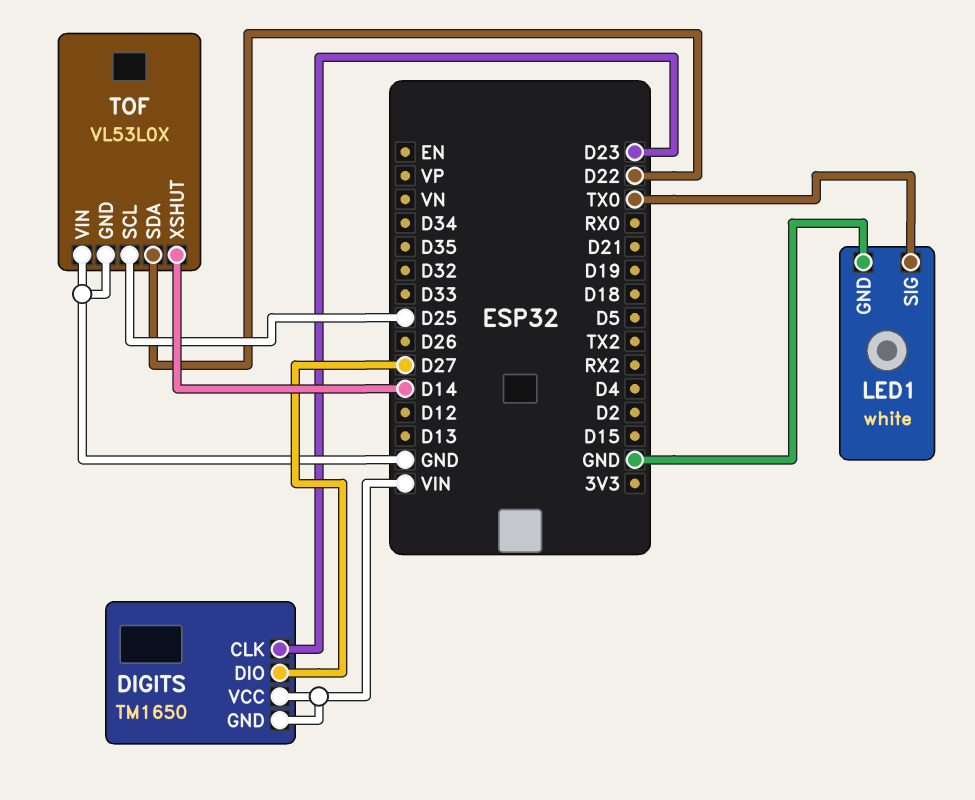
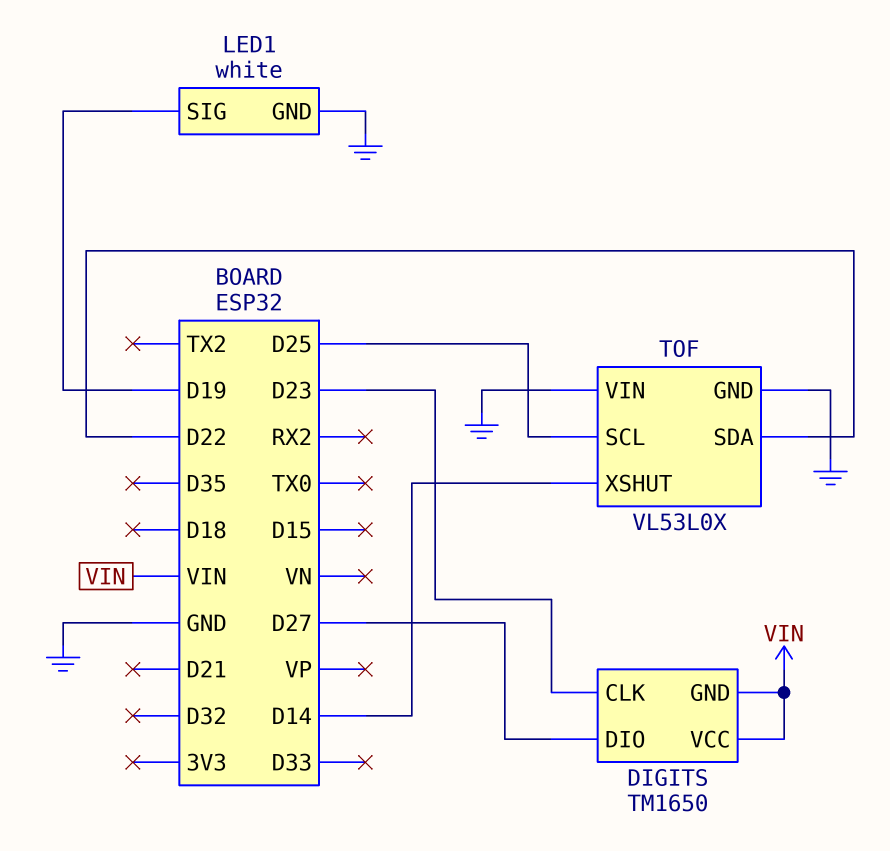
LED1 pin SIG: TX0 -> D19

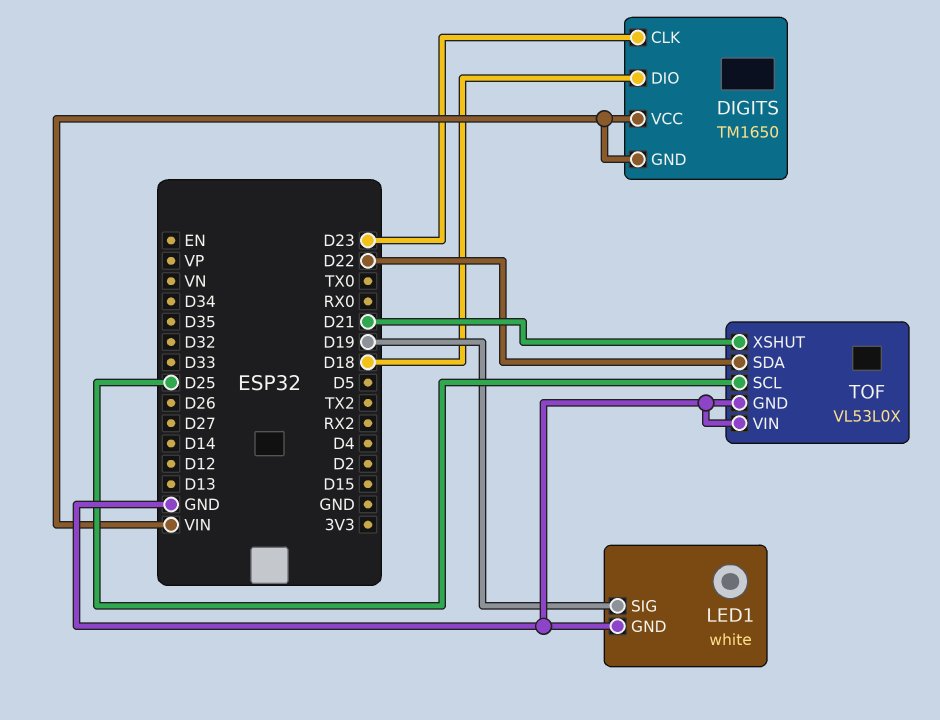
DIGITS pin DIO: D27 -> D18
TOF pin XSHUT: D14 -> D21

